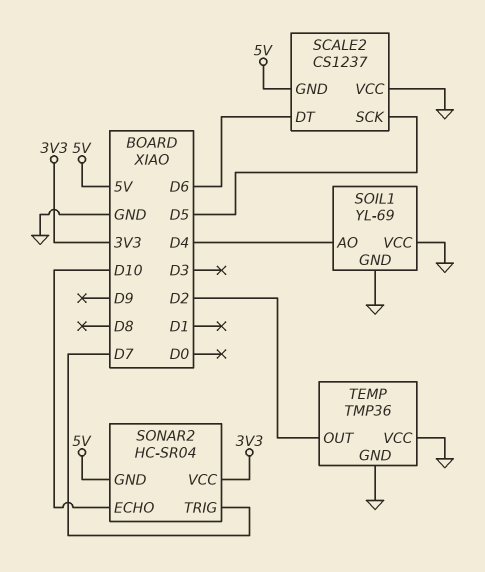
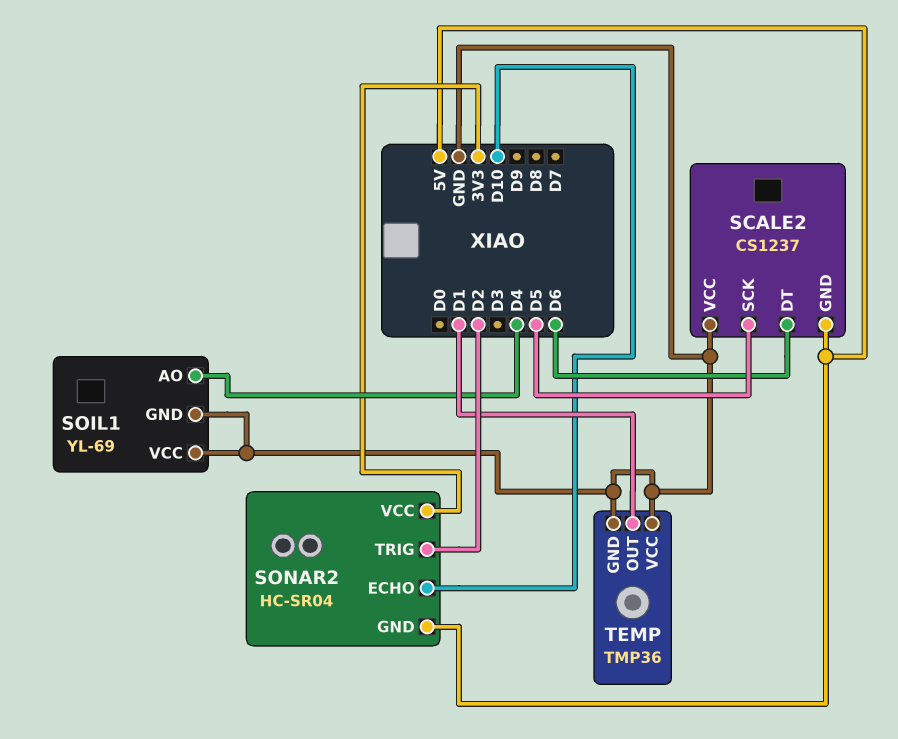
SONAR2 pin TRIG: D7 -> D2
TEMP pin OUT: D2 -> D1

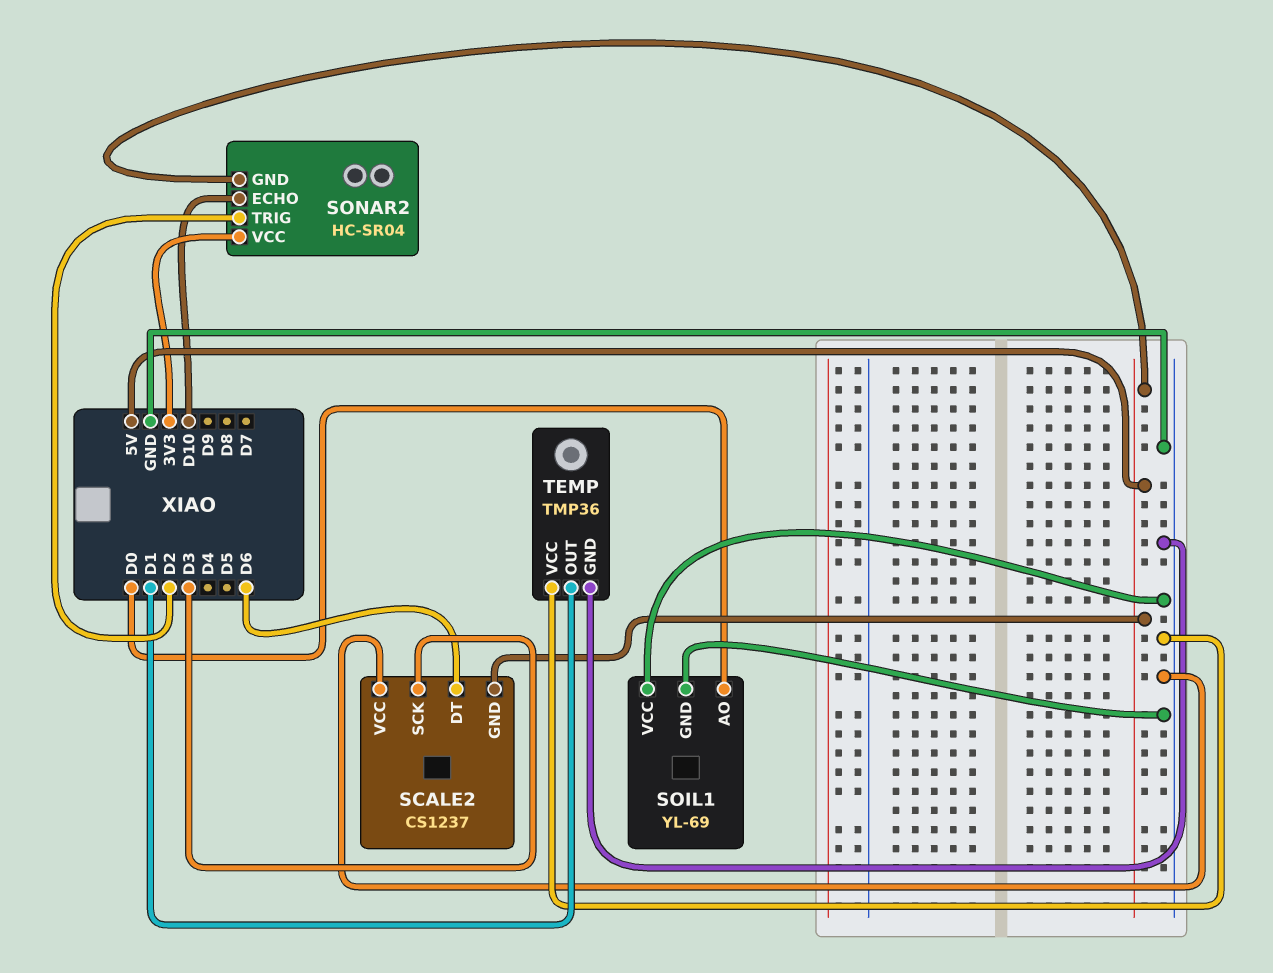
SCALE2 pin SCK: D5 -> D3
SOIL1 pin AO: D4 -> D0

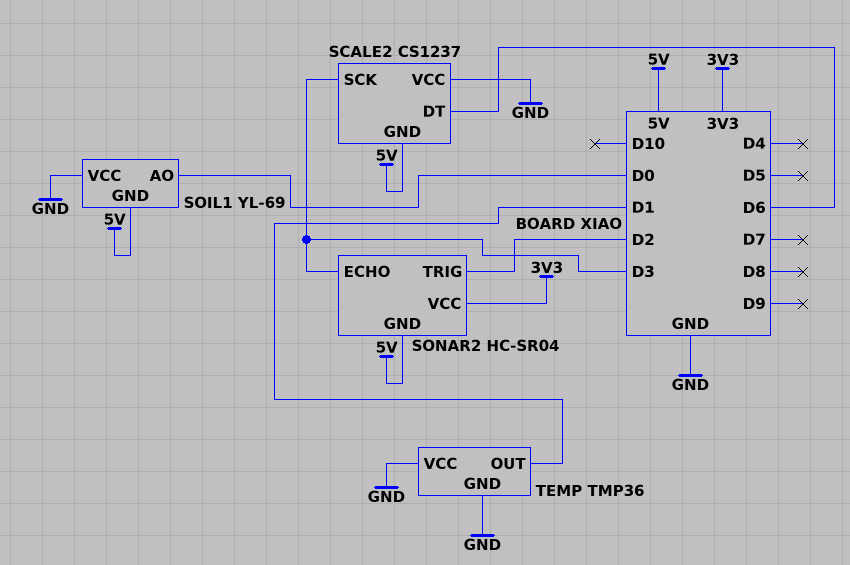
SOIL1 pin GND: GND -> 5V
SONAR2 pin ECHO: D10 -> D3

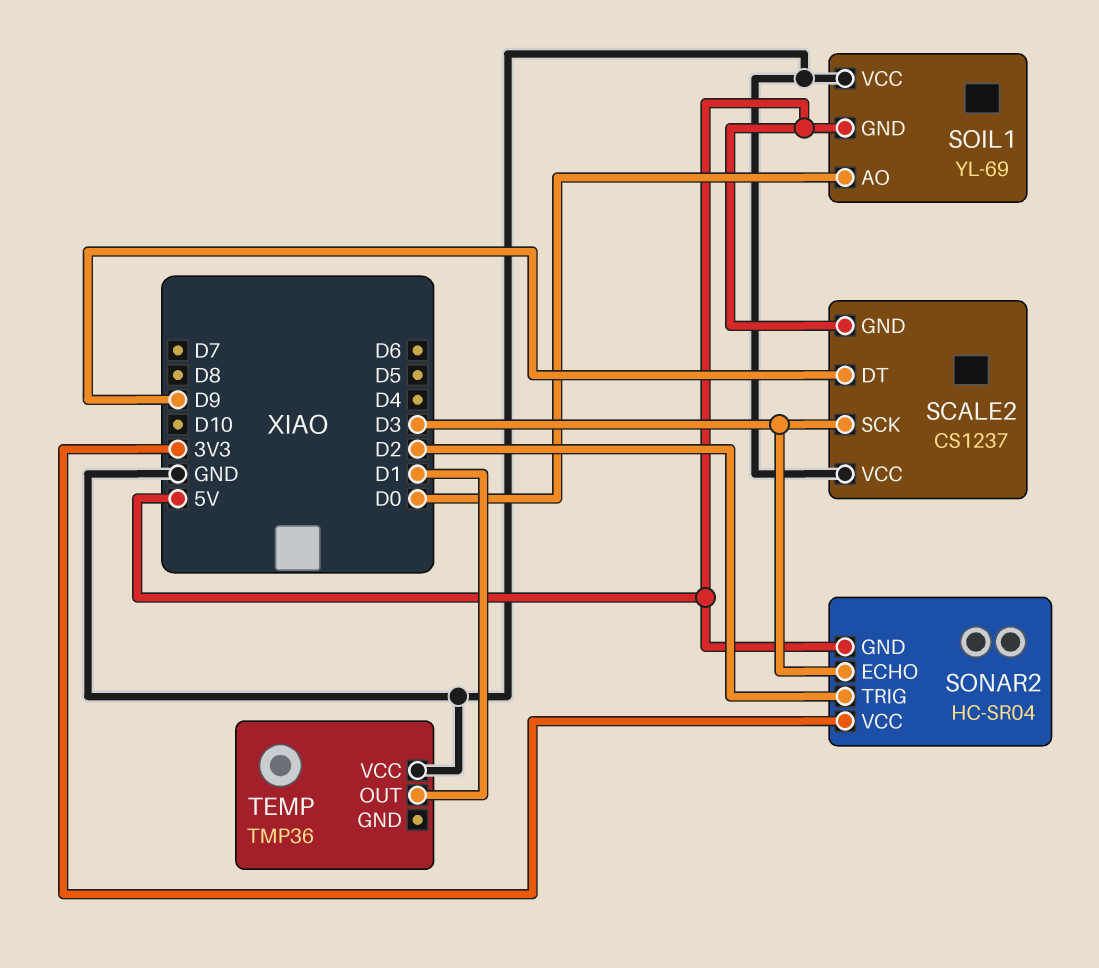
SCALE2 pin DT: D6 -> D9
TEMP pin GND: GND -> none

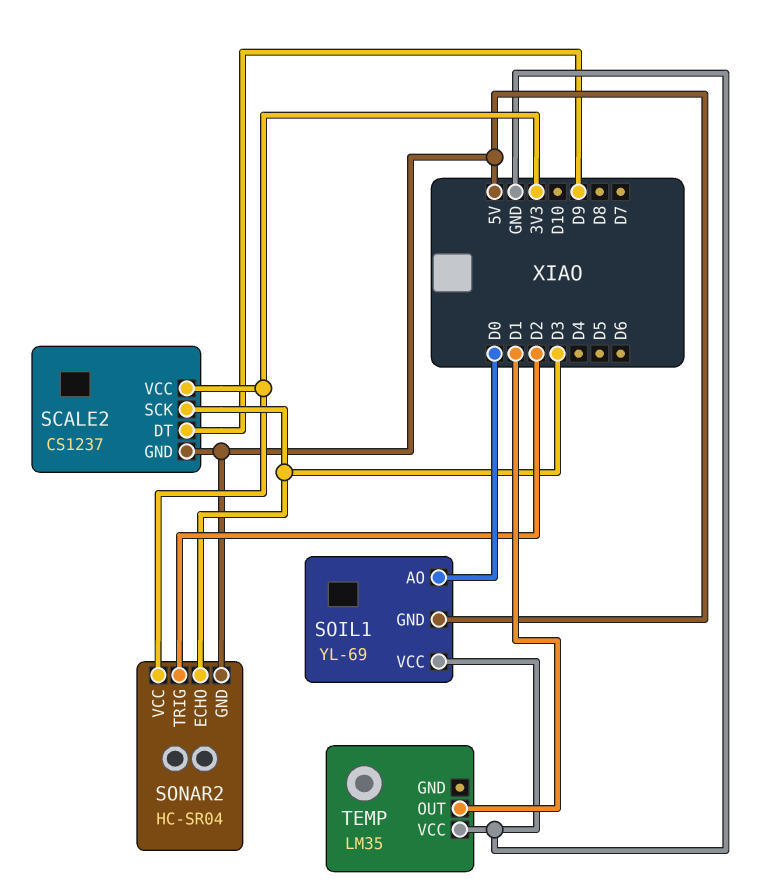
SCALE2 pin VCC: GND -> 3V3
TEMP: TMP36 -> LM35

